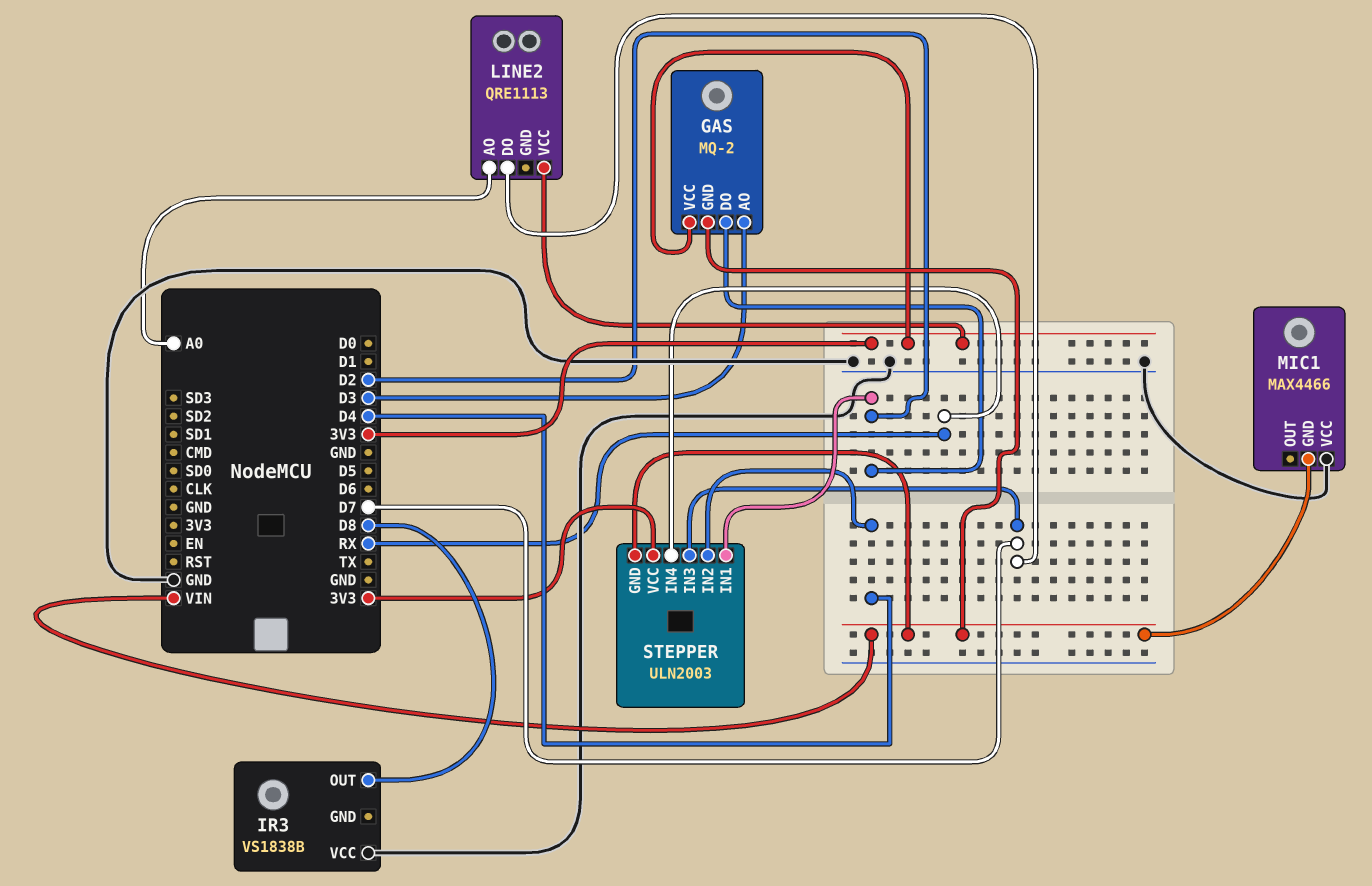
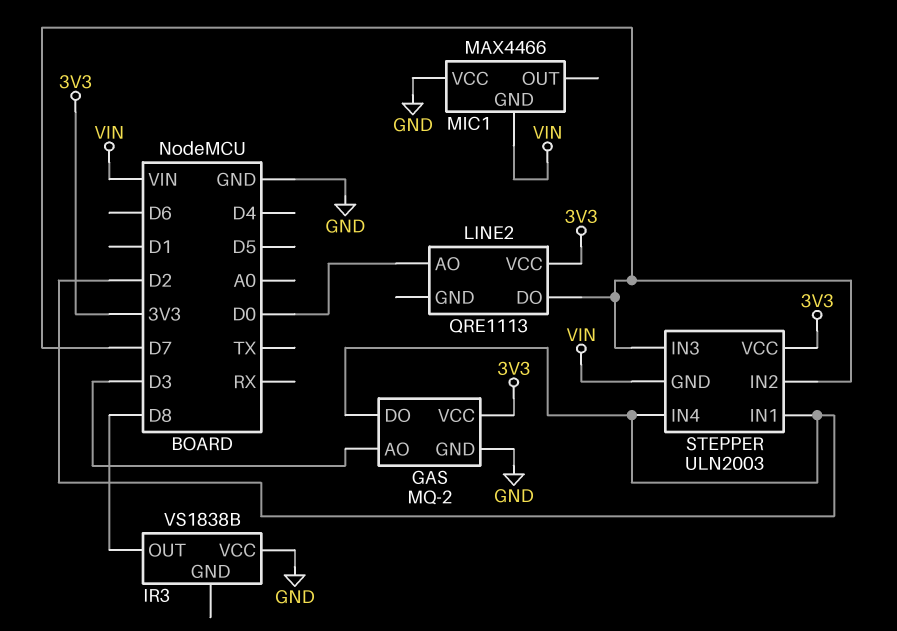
GAS pin GND: VIN -> GND
LINE2 pin AO: A0 -> D0
STEPPER pin IN2: D4 -> D7
STEPPER pin IN4: RX -> D2

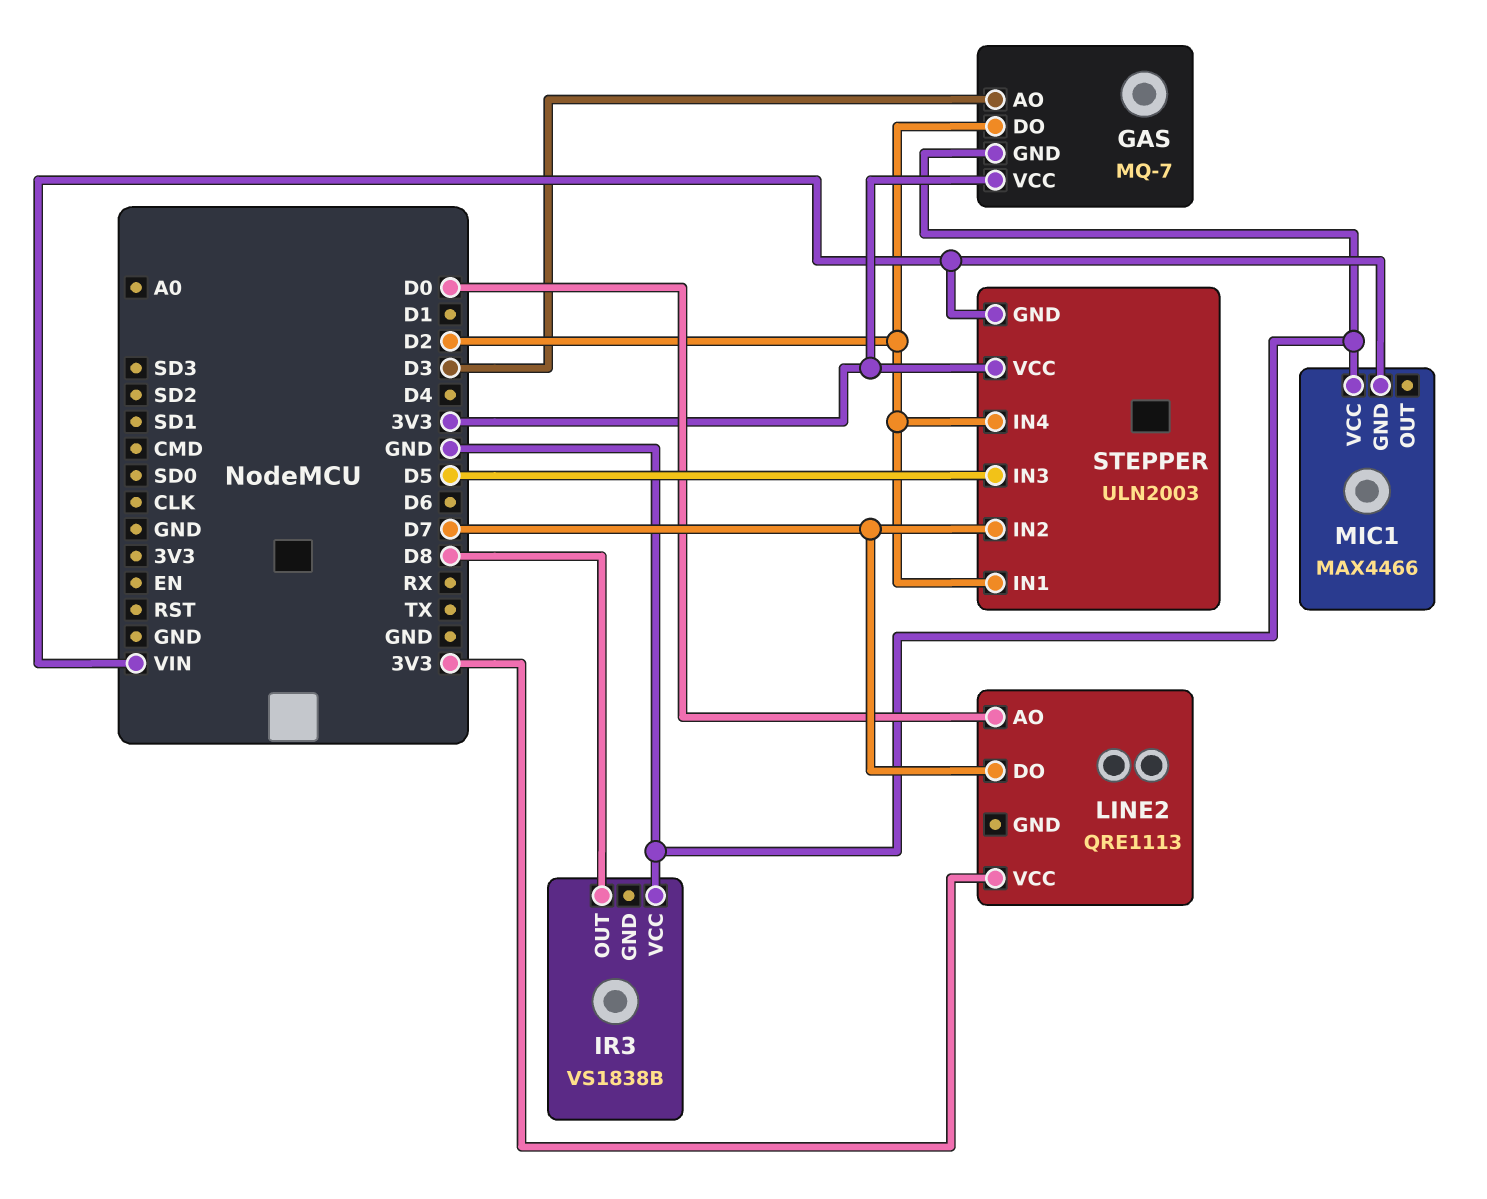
GAS: MQ-2 -> MQ-7
STEPPER pin IN3: D7 -> D5

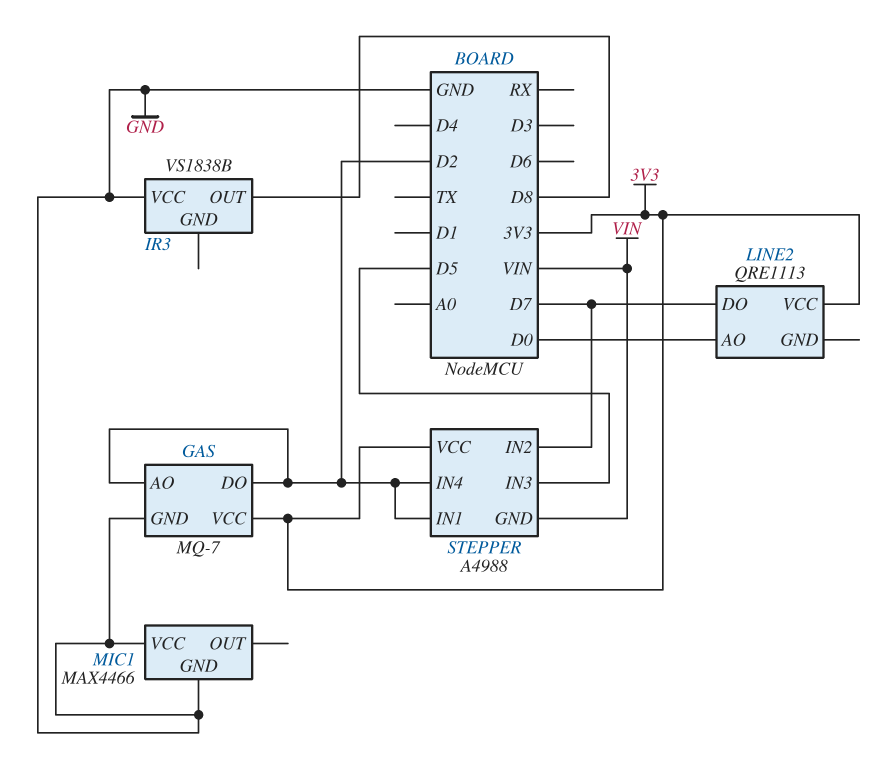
GAS pin AO: D3 -> D2
MIC1 pin GND: VIN -> GND
STEPPER: ULN2003 -> A4988

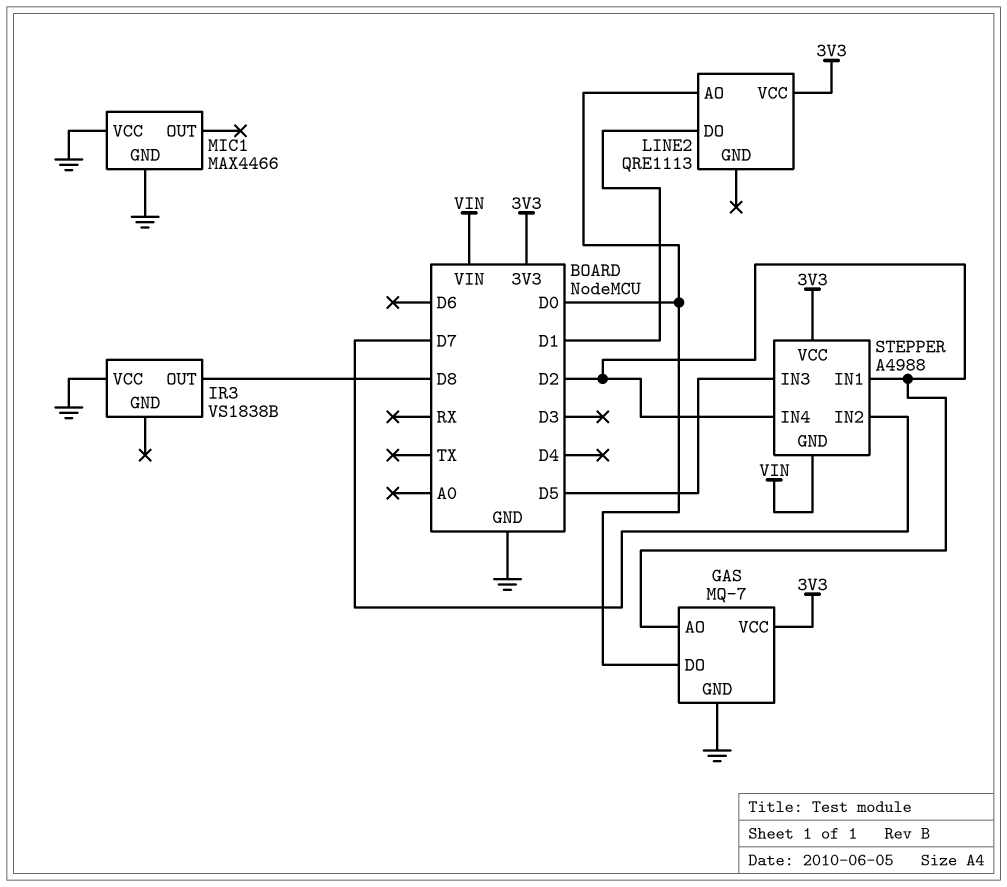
GAS pin DO: D2 -> D0
LINE2 pin DO: D7 -> D1

